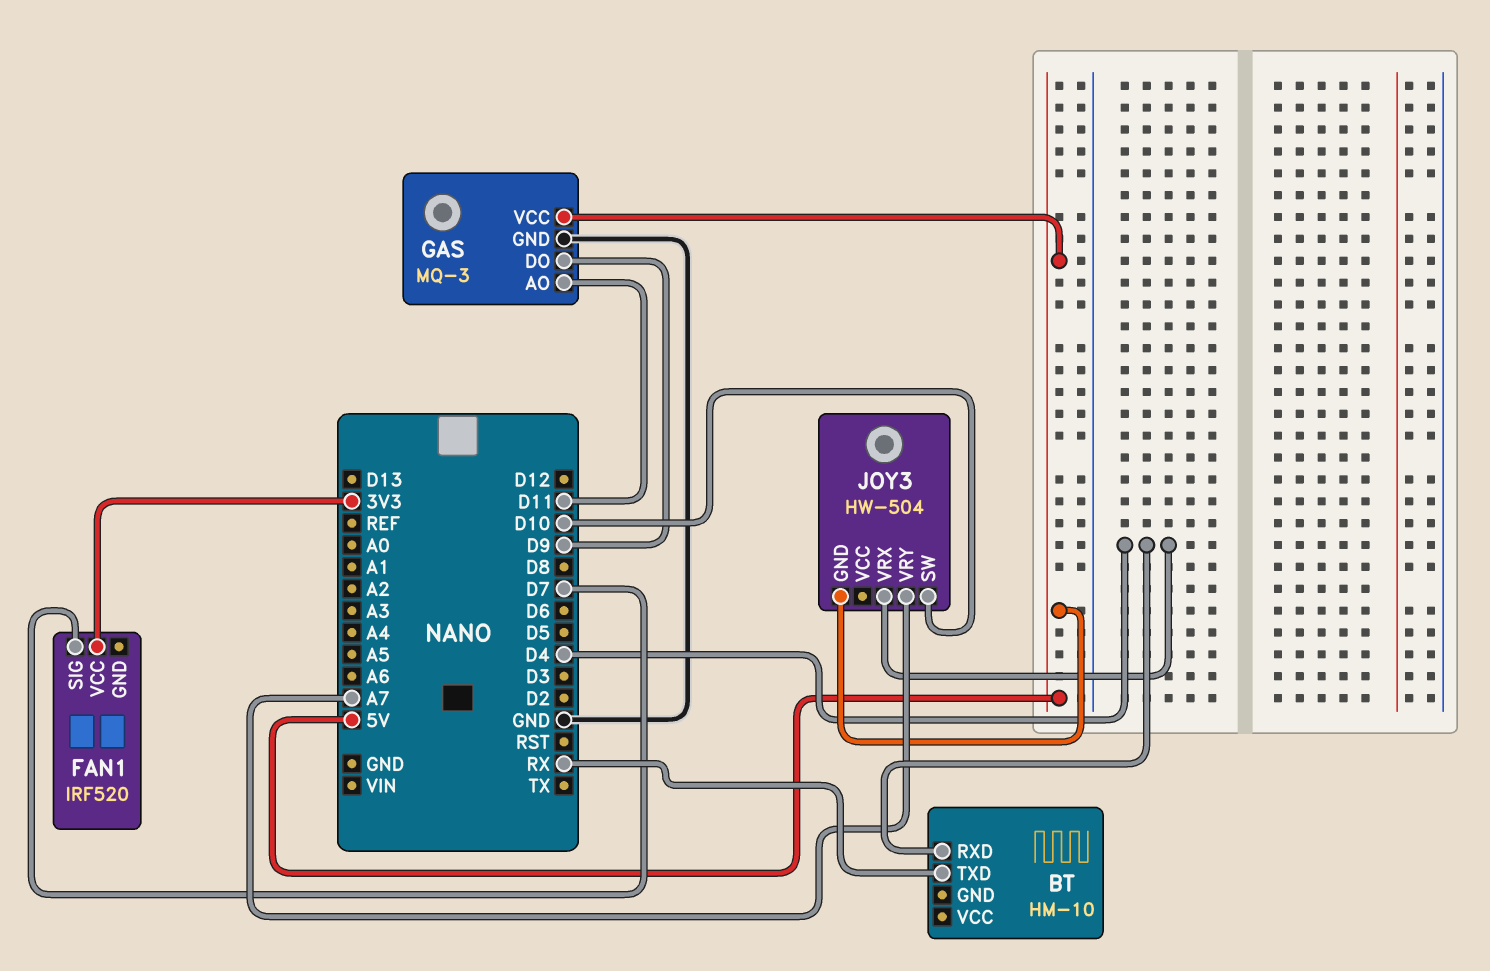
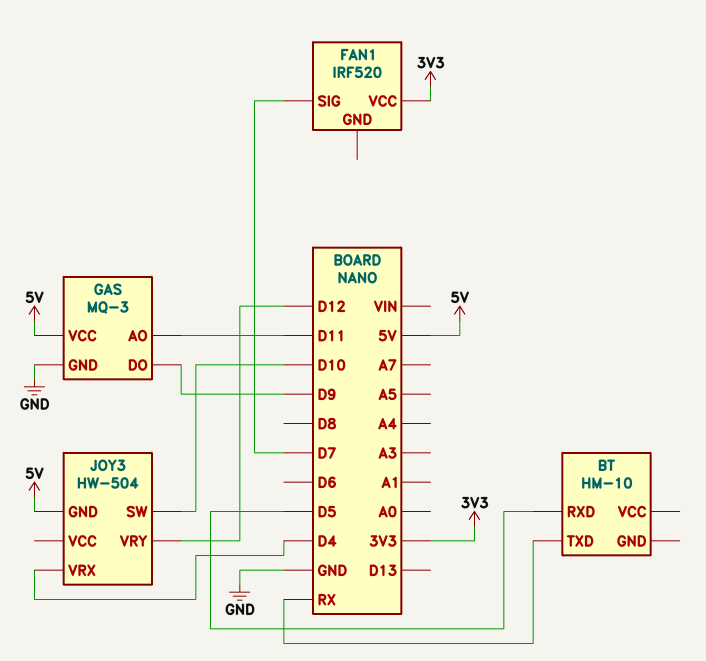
BT pin RXD: D4 -> D5
JOY3 pin VRY: A7 -> D12

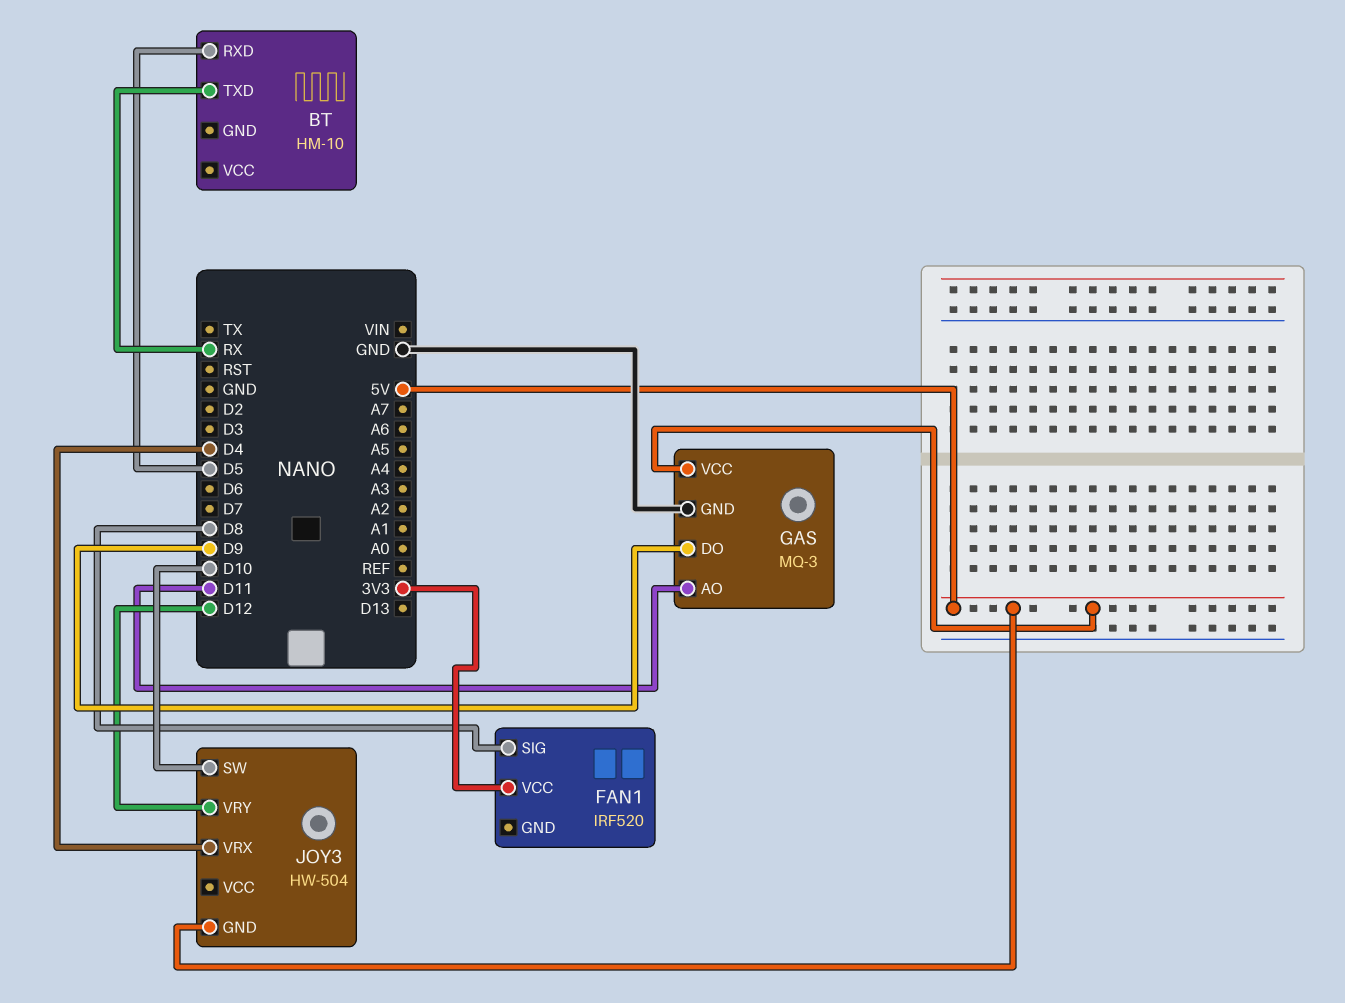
FAN1 pin SIG: D7 -> D8

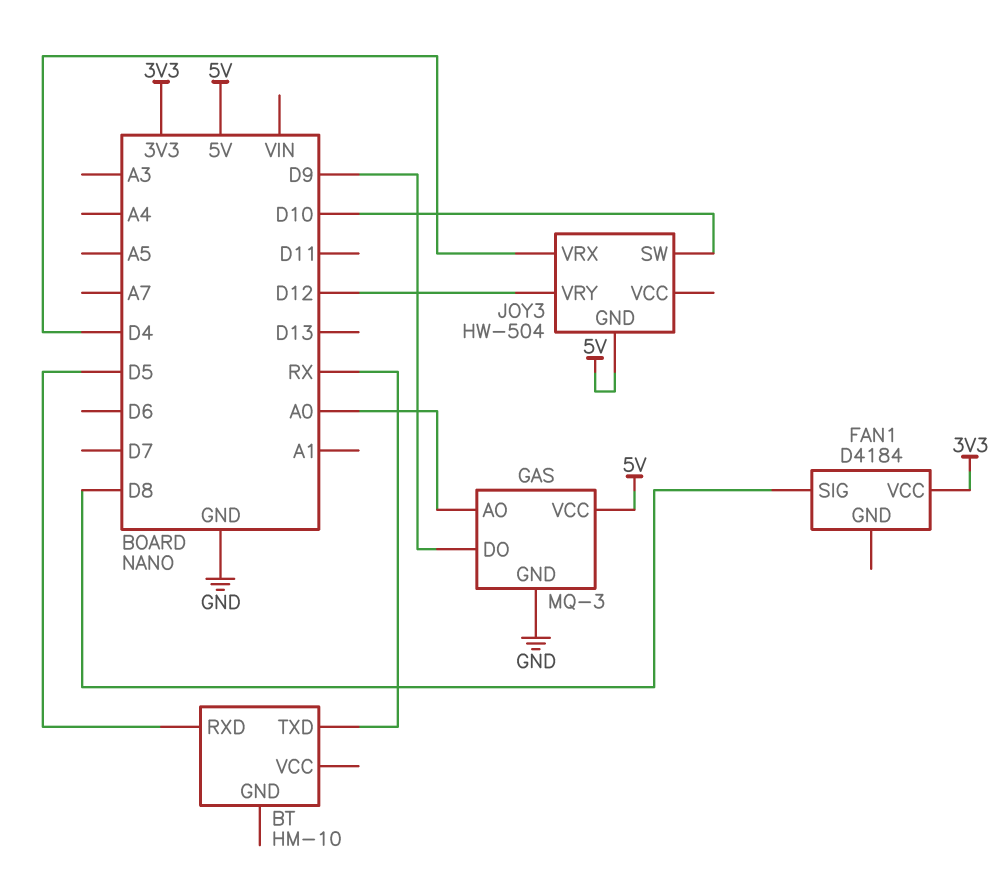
FAN1: IRF520 -> D4184
GAS pin AO: D11 -> A0

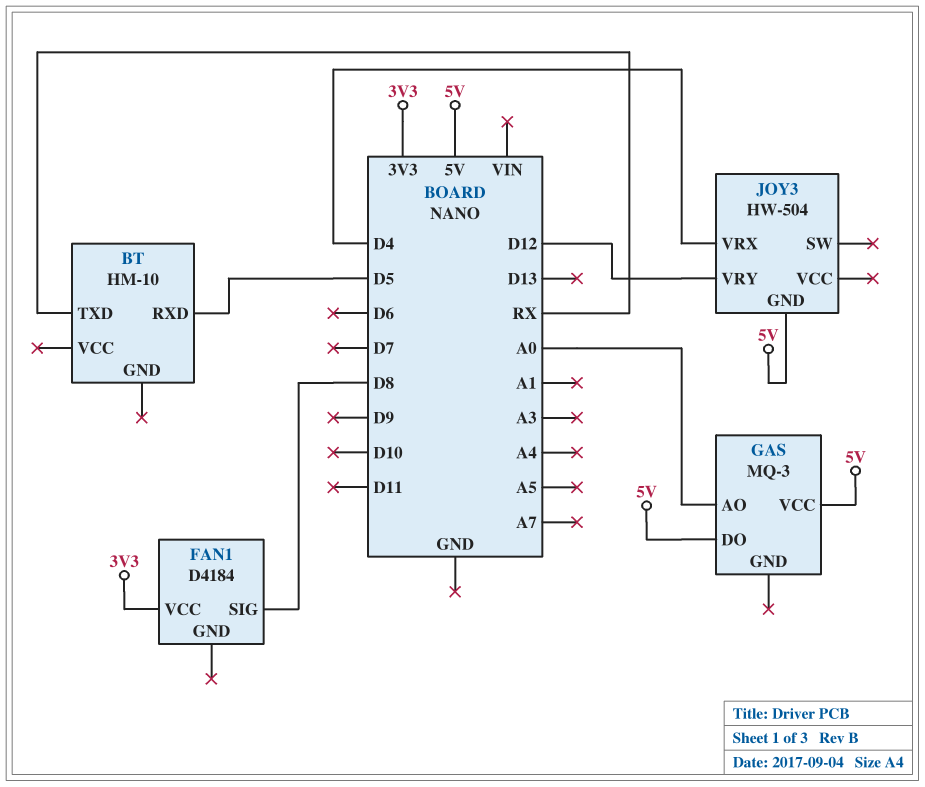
GAS pin DO: D9 -> 5V
GAS pin GND: GND -> none
JOY3 pin SW: D10 -> none

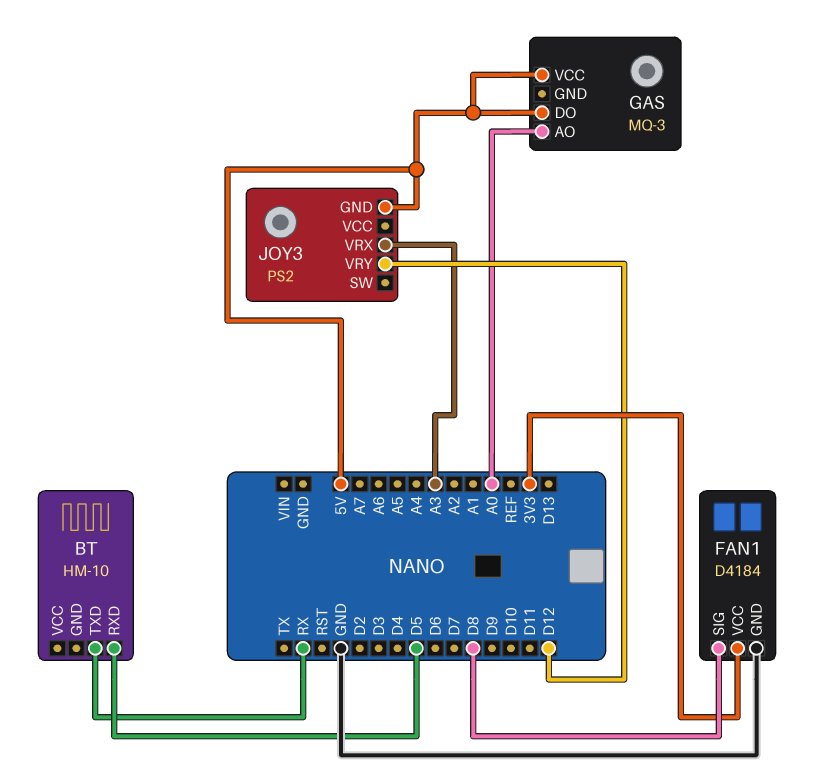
FAN1 pin GND: none -> GND
JOY3: HW-504 -> PS2
JOY3 pin VRX: D4 -> A3

